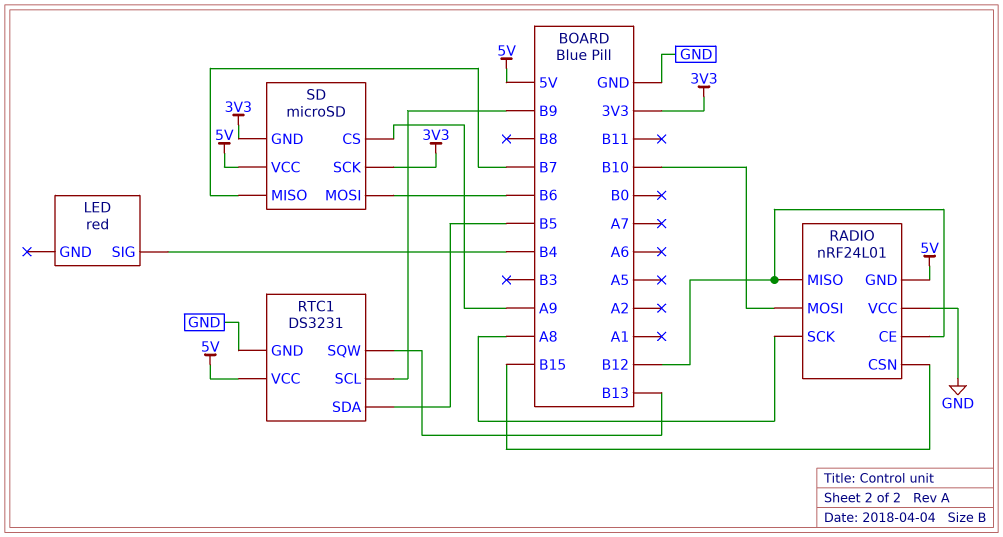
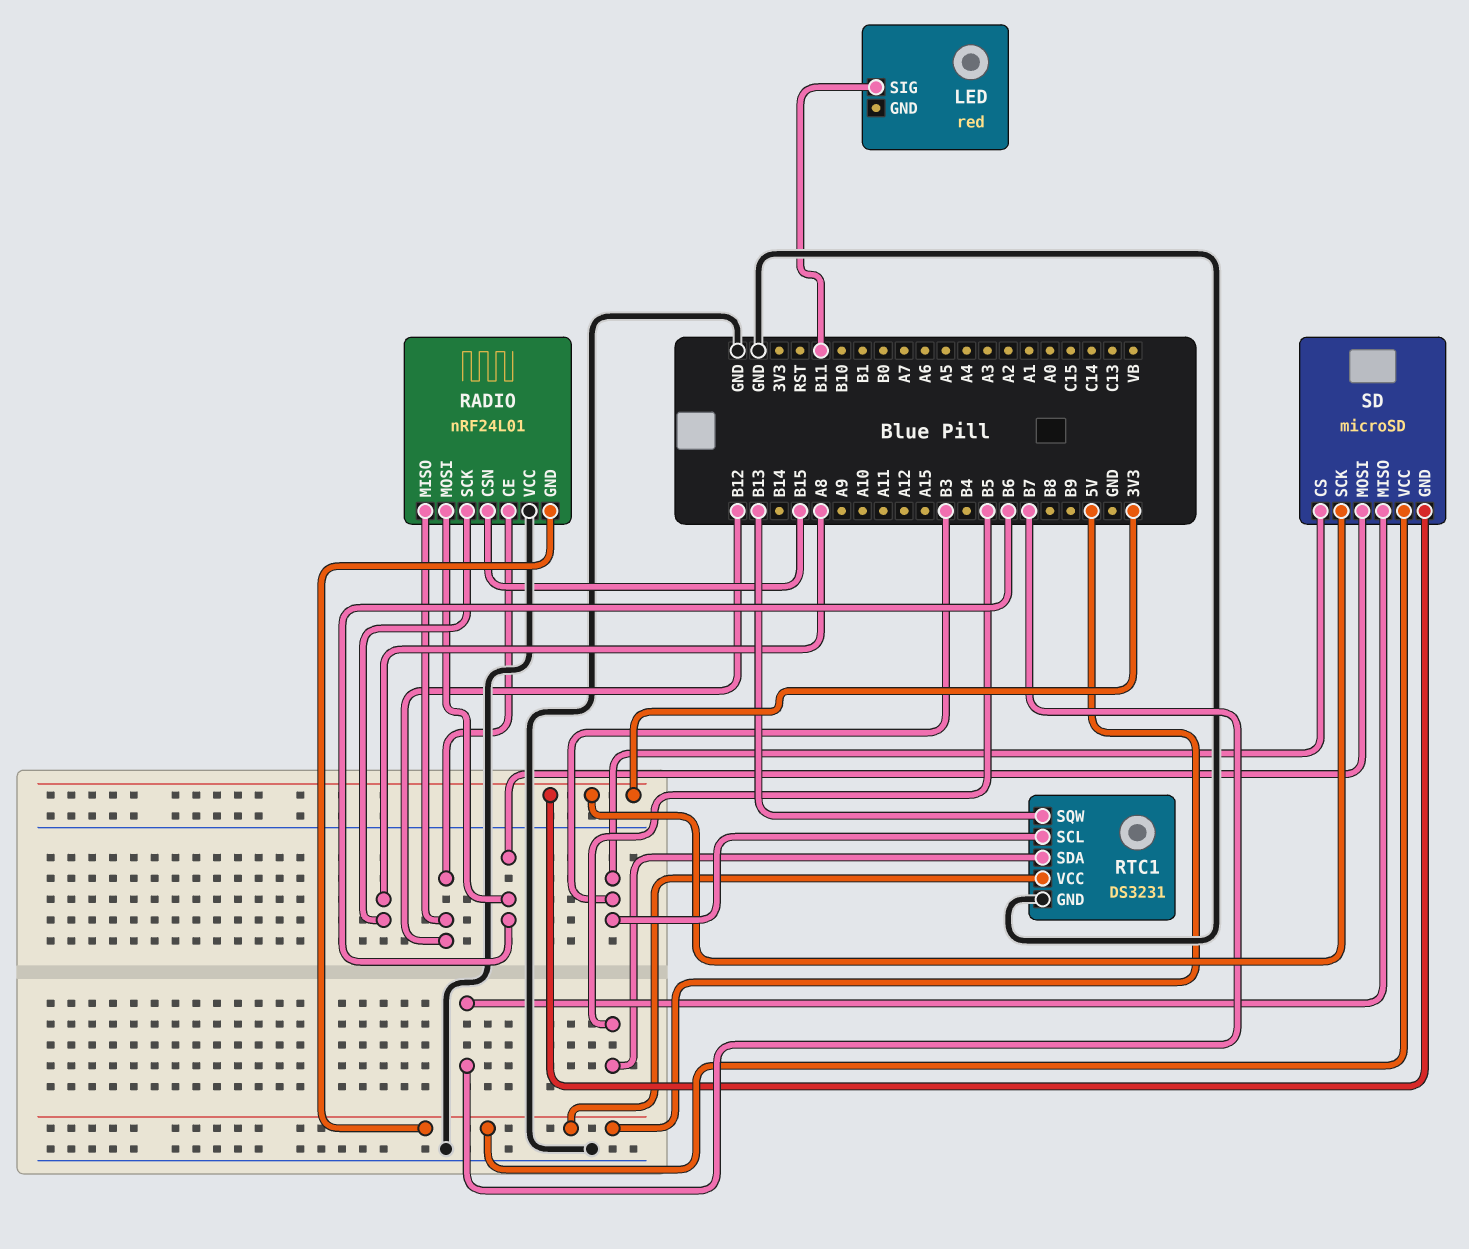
LED pin SIG: B4 -> B11
RADIO pin MOSI: B10 -> B6
RTC1 pin SCL: B9 -> B3
SD pin CS: A9 -> B3

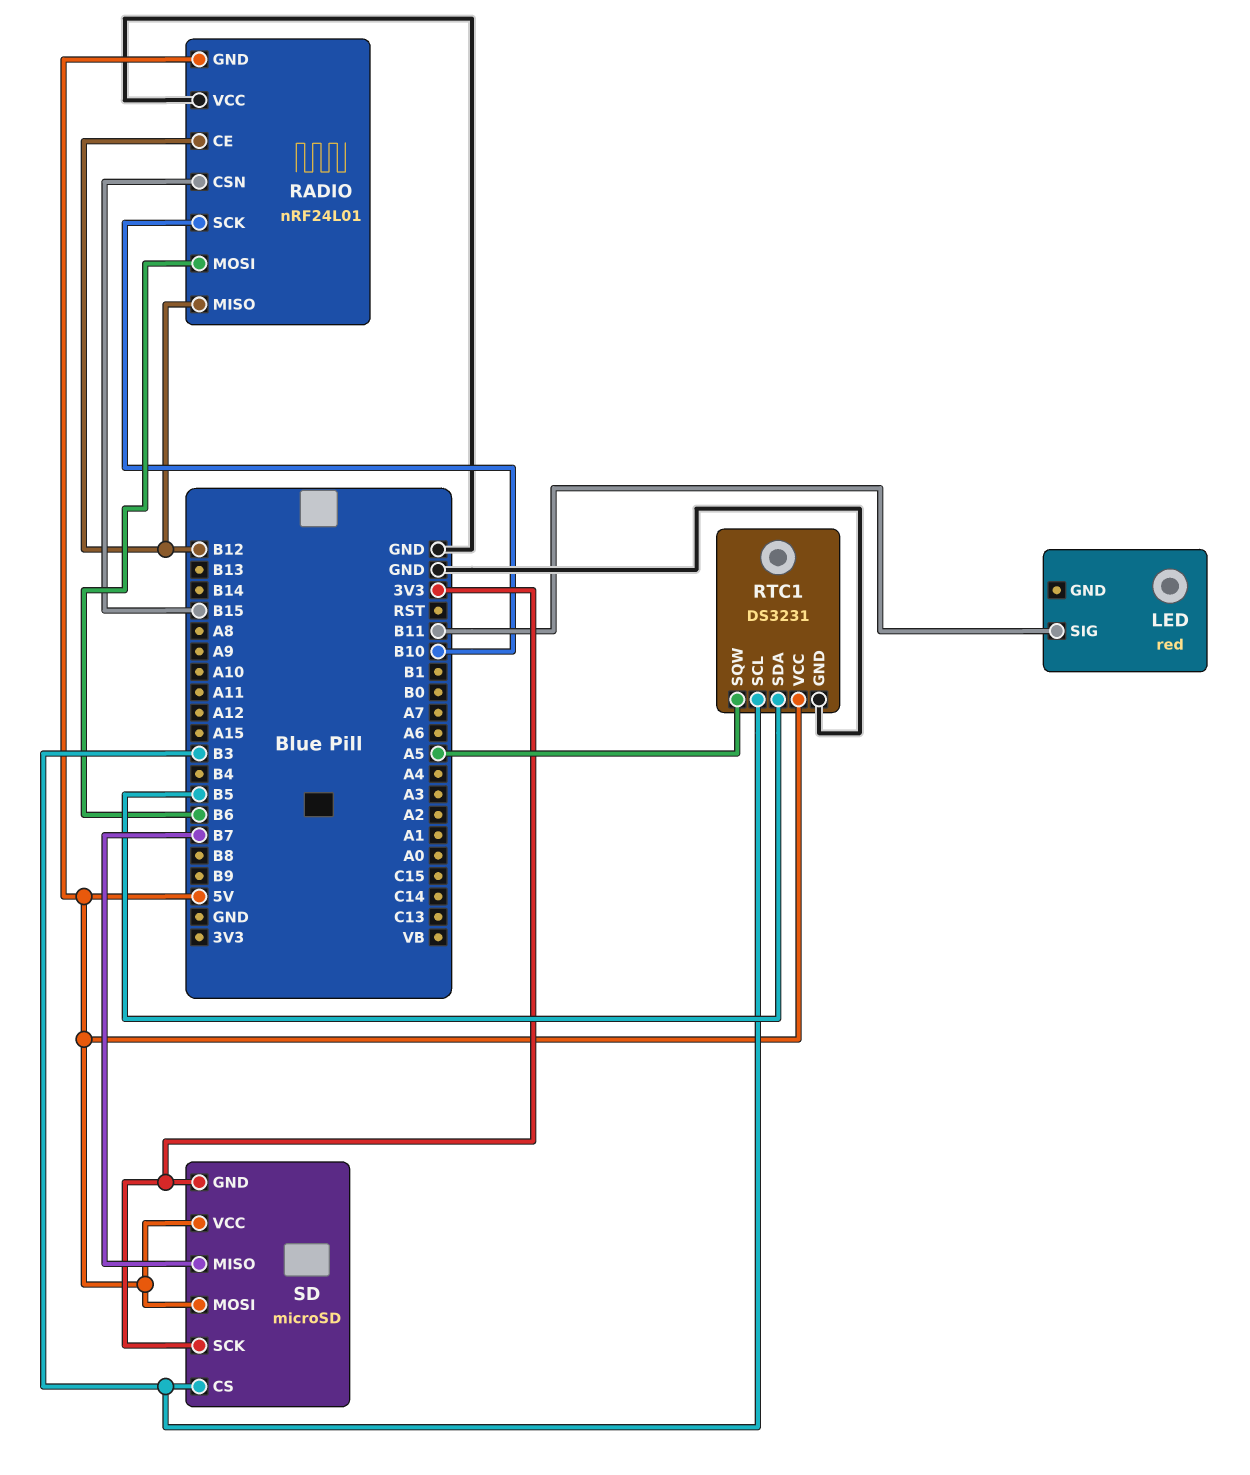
RADIO pin SCK: A8 -> B10
RTC1 pin SQW: B13 -> A5
SD pin MOSI: B6 -> 5V

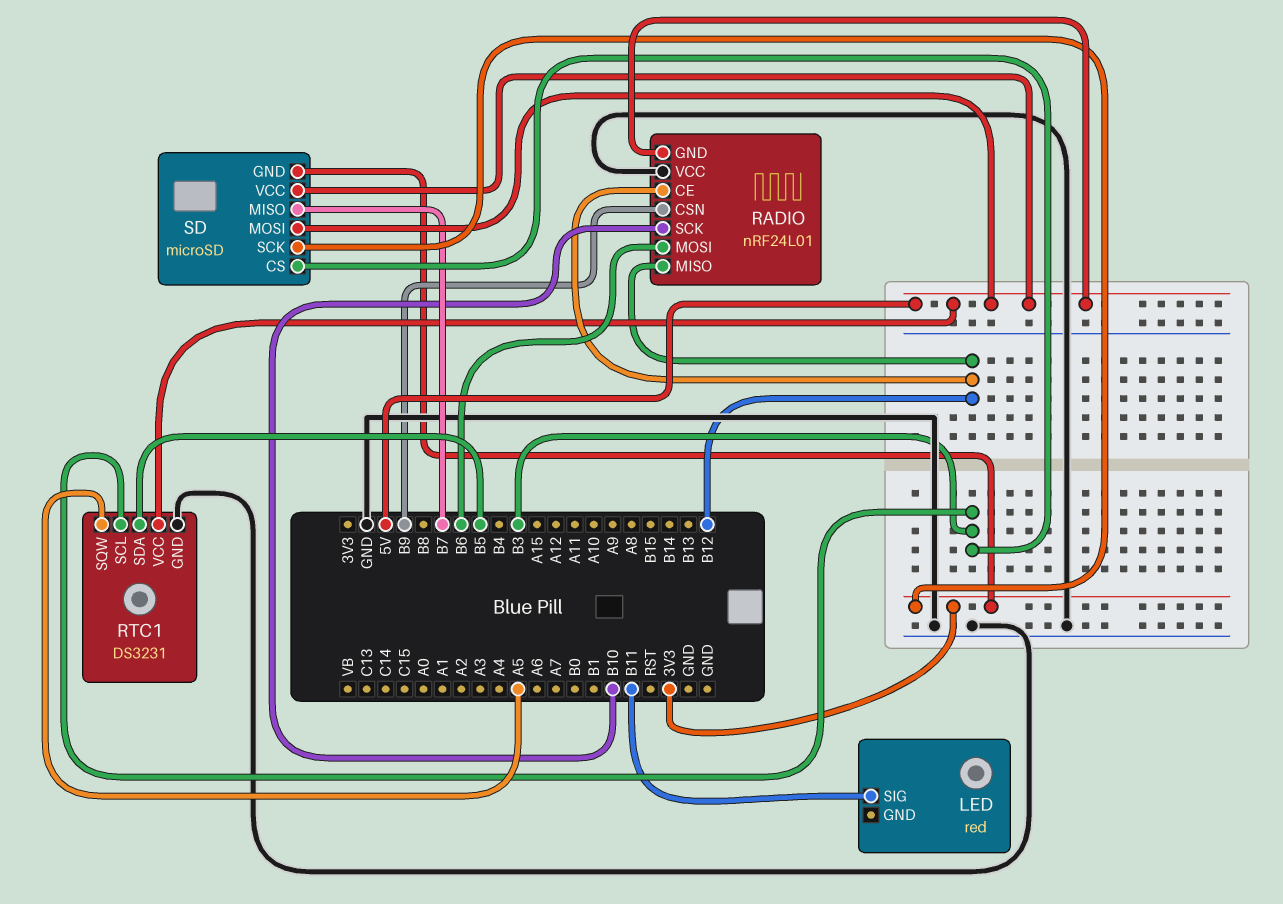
RADIO pin CSN: B15 -> B9

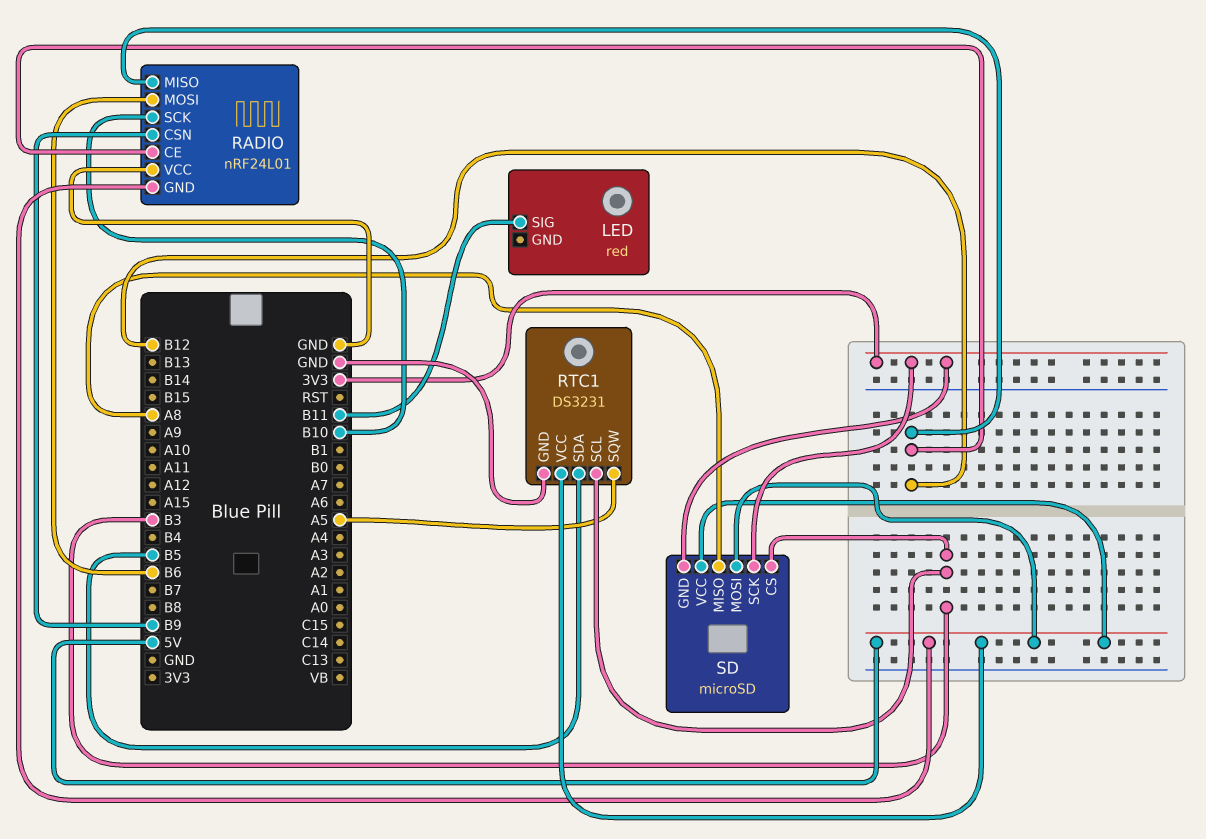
SD pin MISO: B7 -> A8

